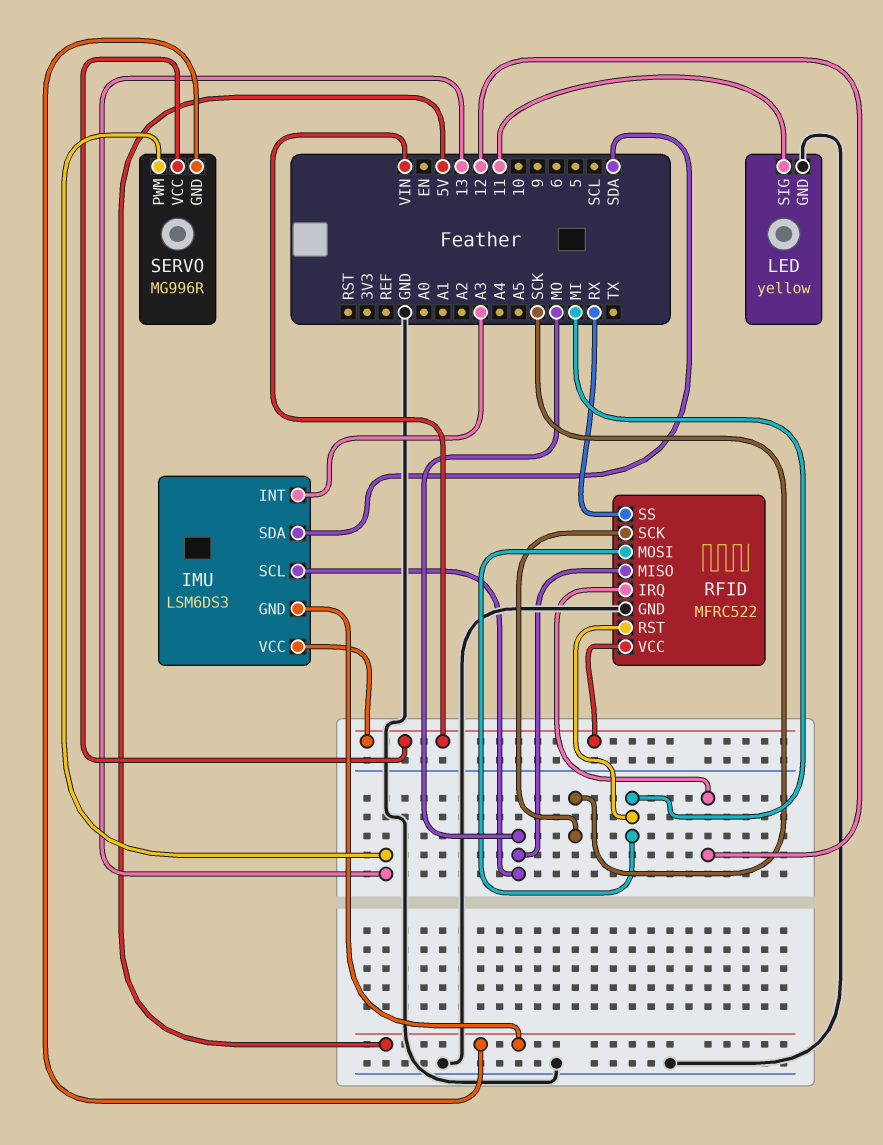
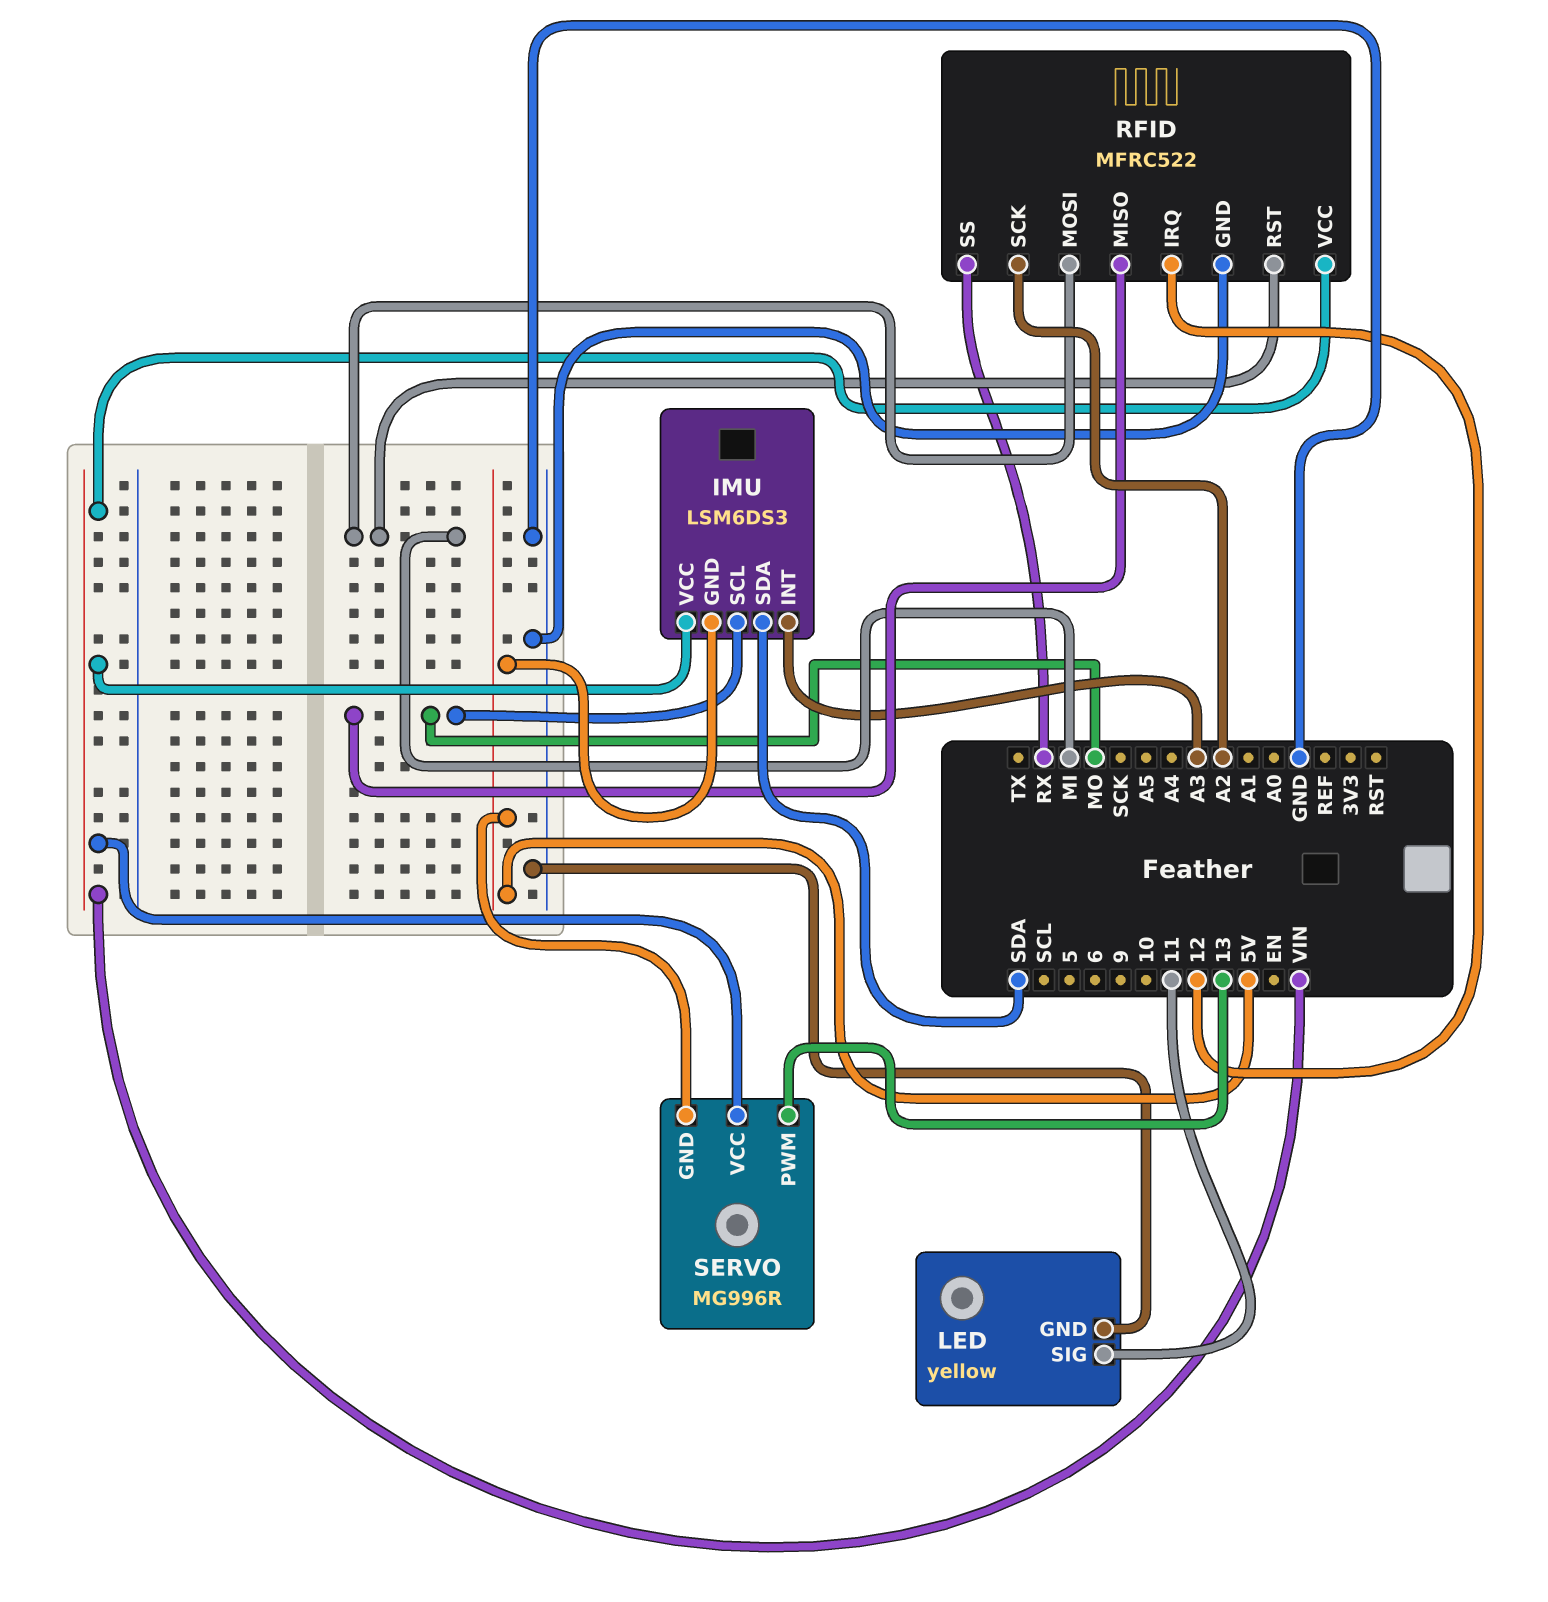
RFID pin SCK: SCK -> A2

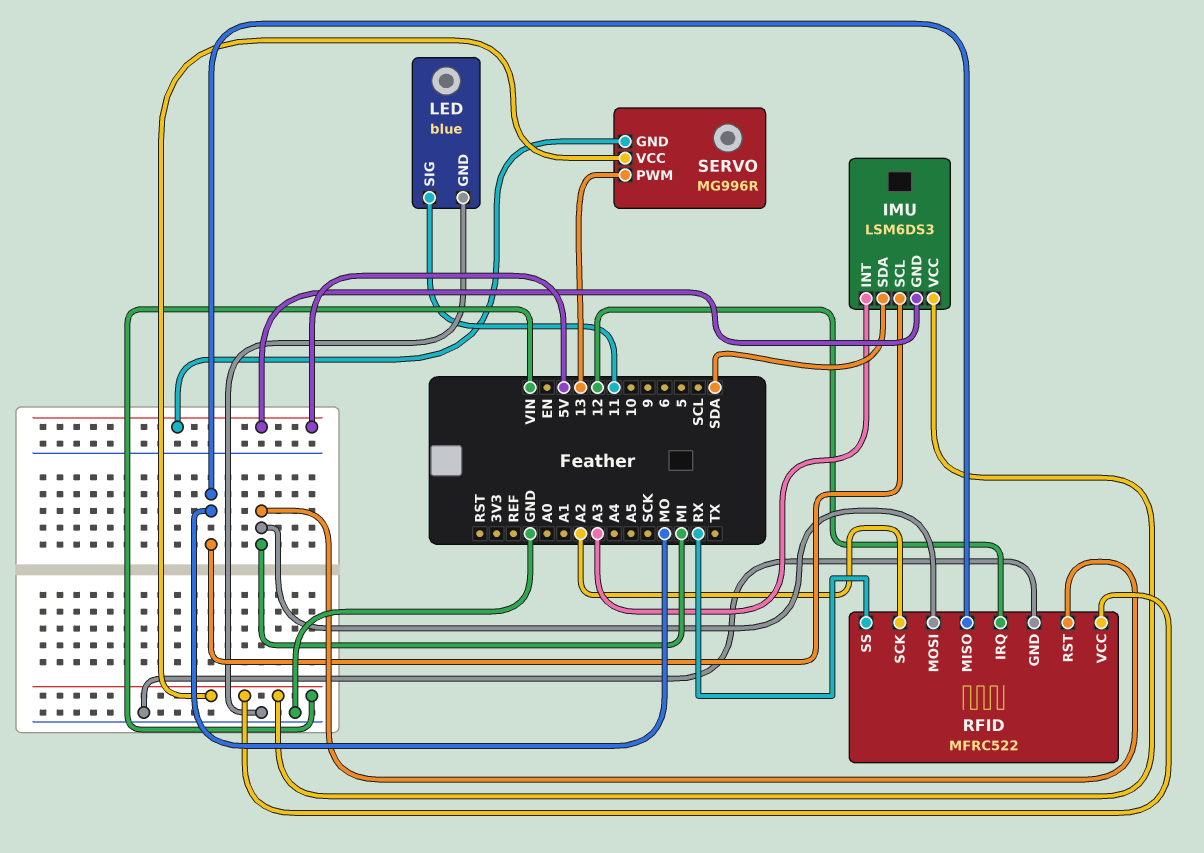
LED: yellow -> blue

